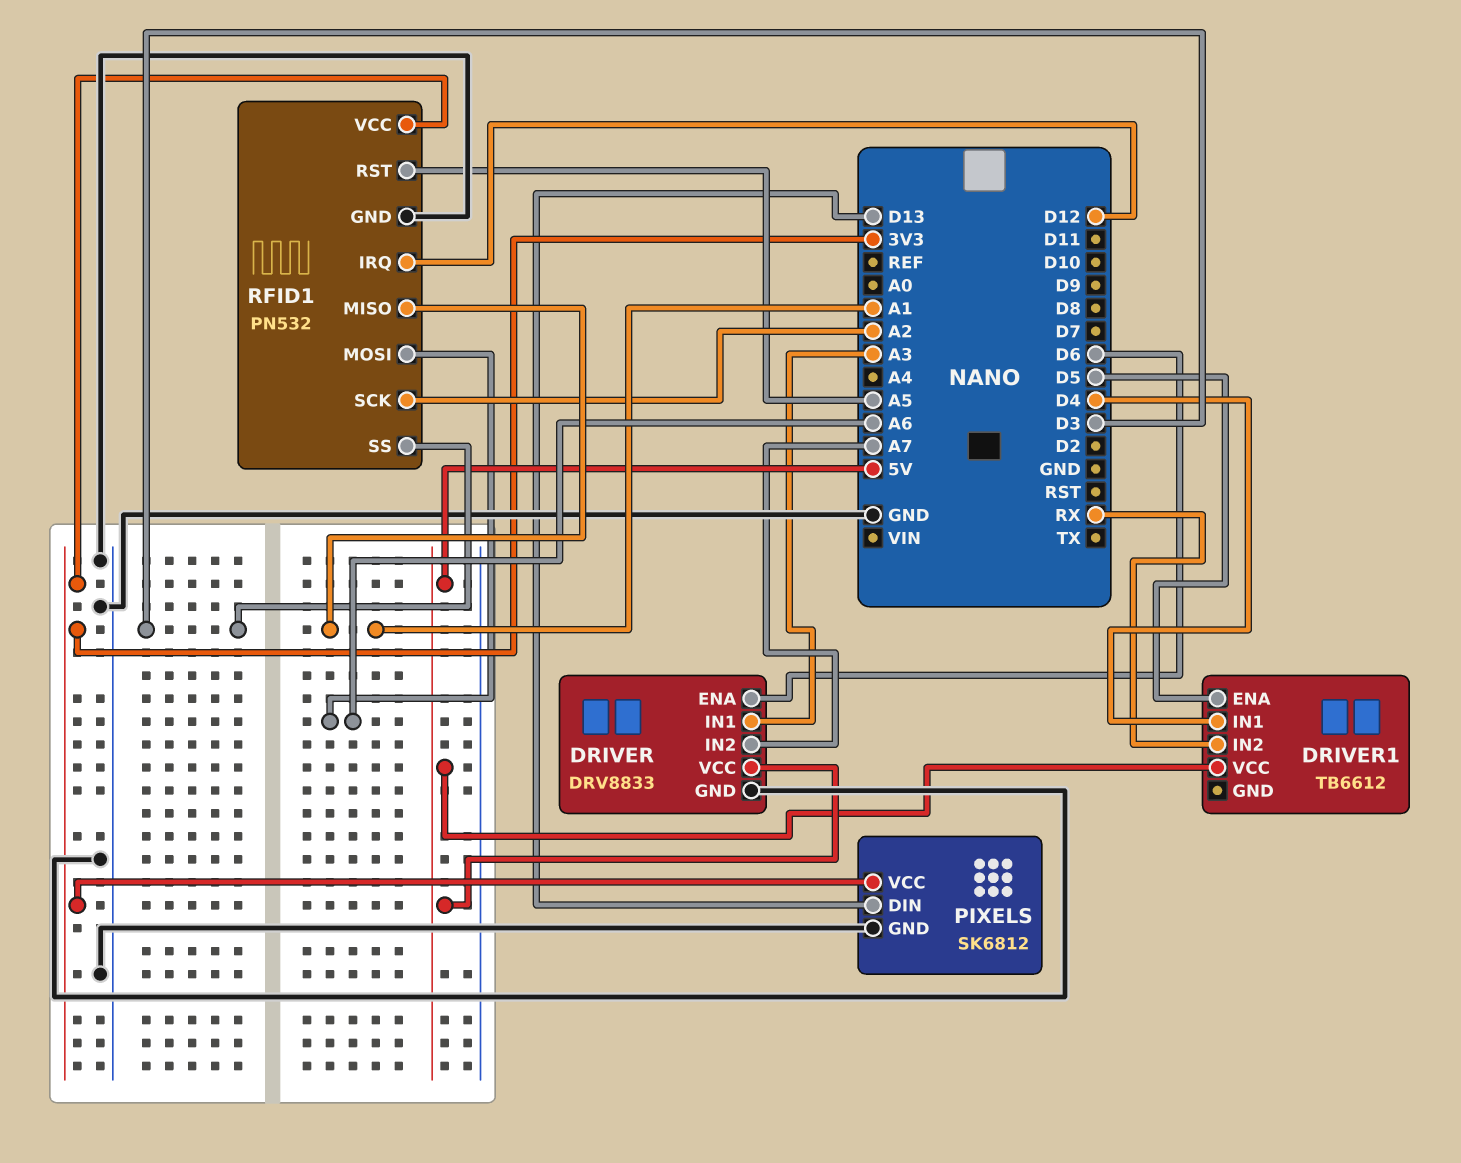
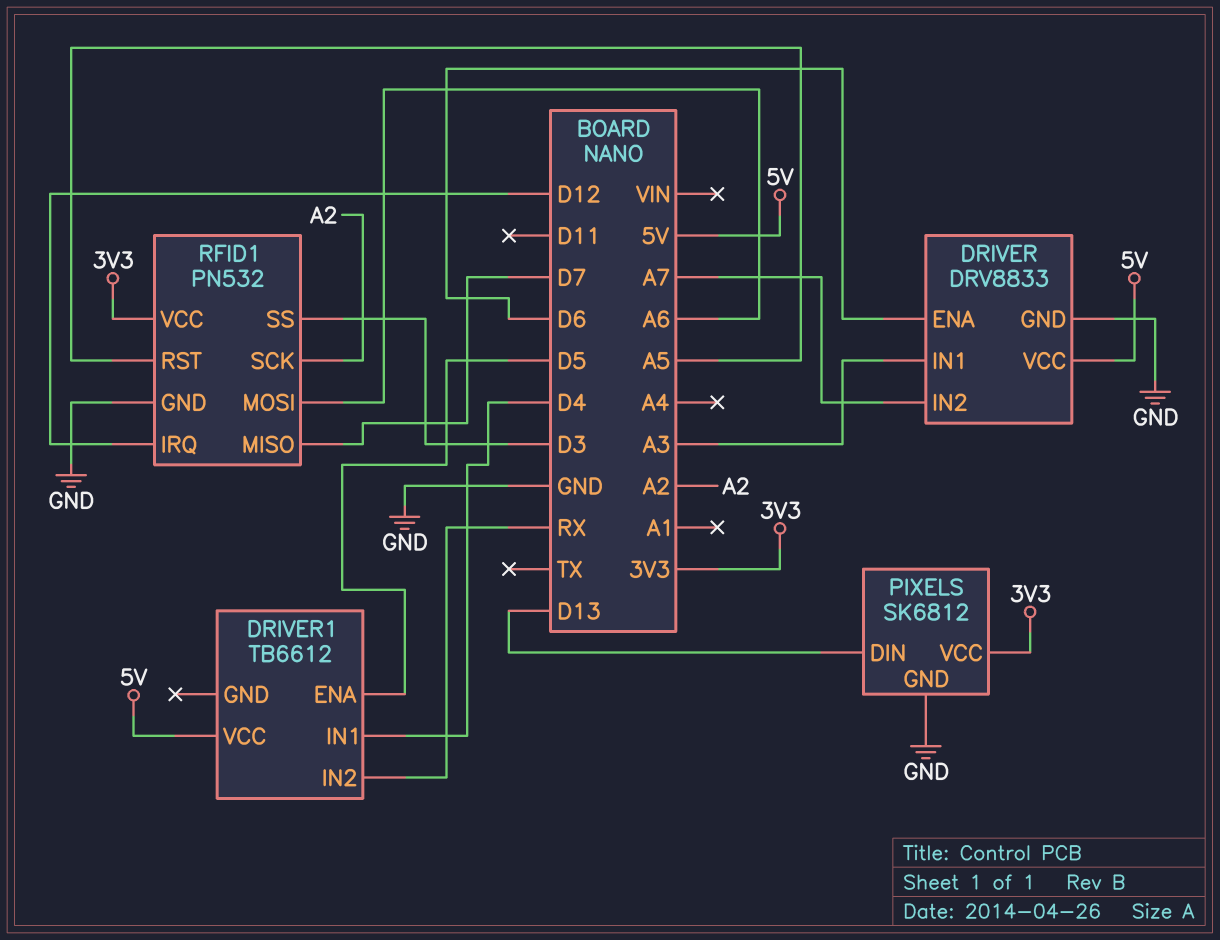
RFID1 pin MISO: A1 -> D7

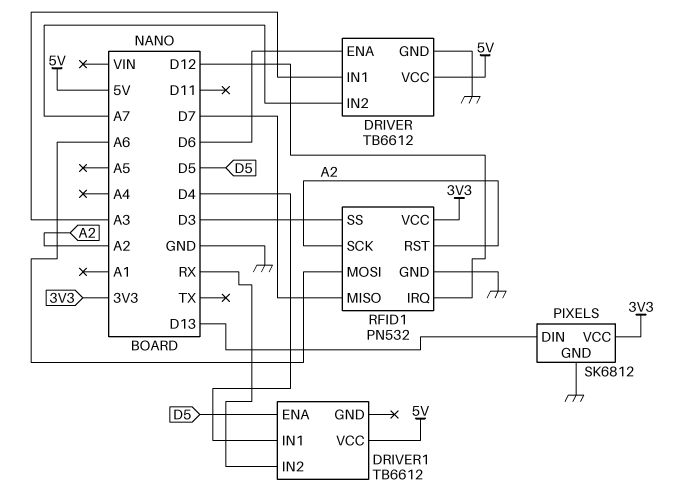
DRIVER: DRV8833 -> TB6612
RFID1 pin RST: A5 -> A2

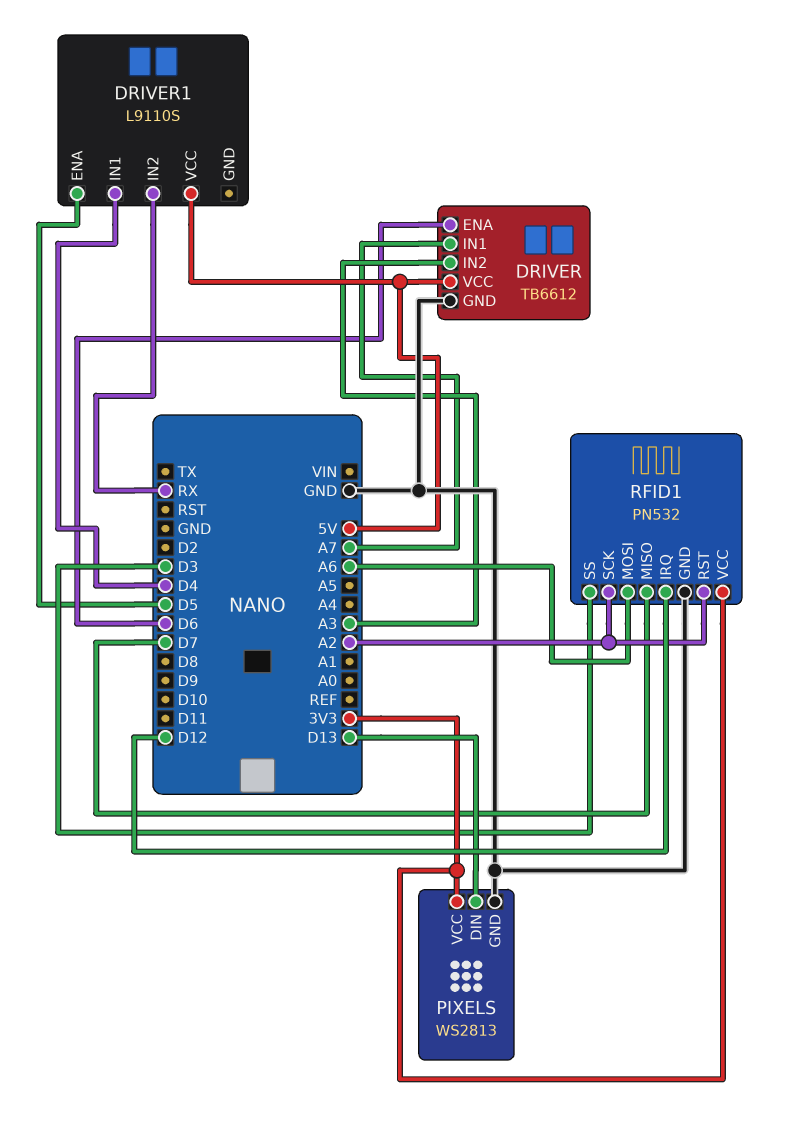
DRIVER pin IN1: A3 -> A7
DRIVER pin IN2: A7 -> A3
DRIVER1: TB6612 -> L9110S
PIXELS: SK6812 -> WS2813

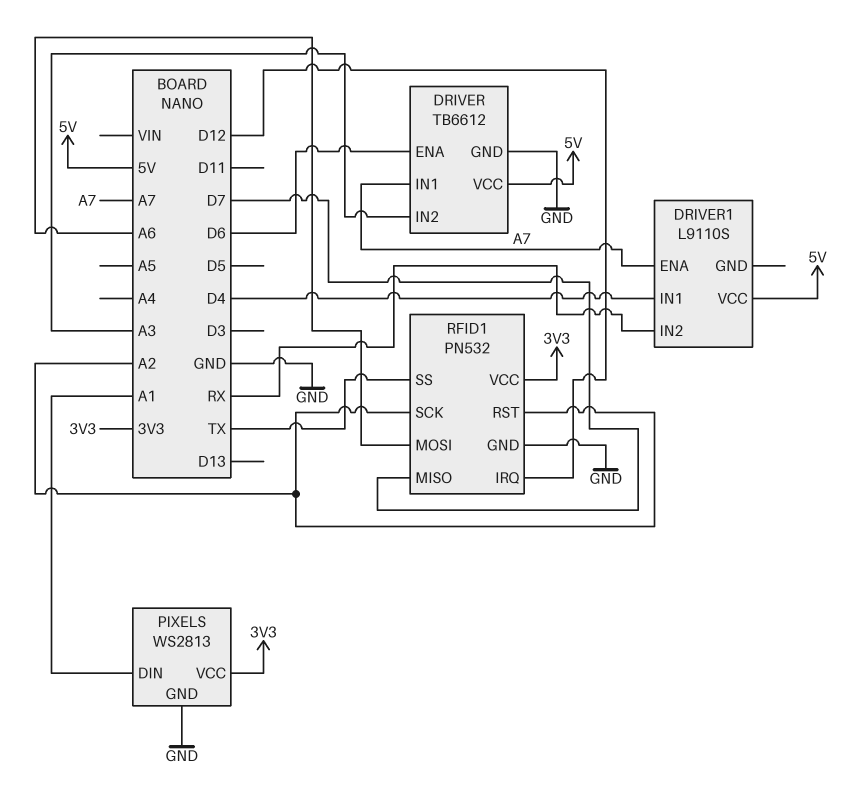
DRIVER1 pin ENA: D5 -> A7
PIXELS pin DIN: D13 -> A1
RFID1 pin SS: D3 -> TX

